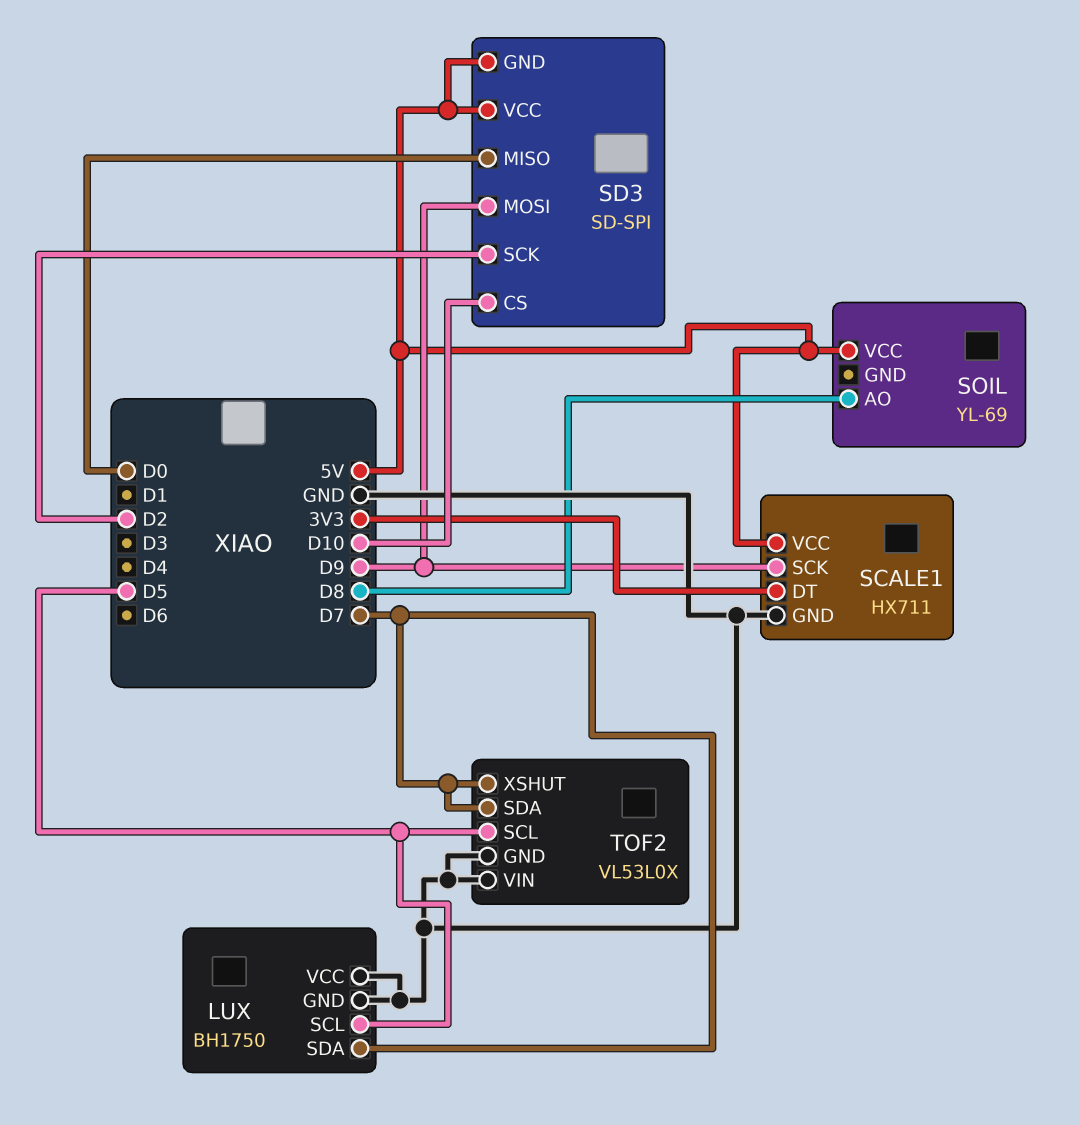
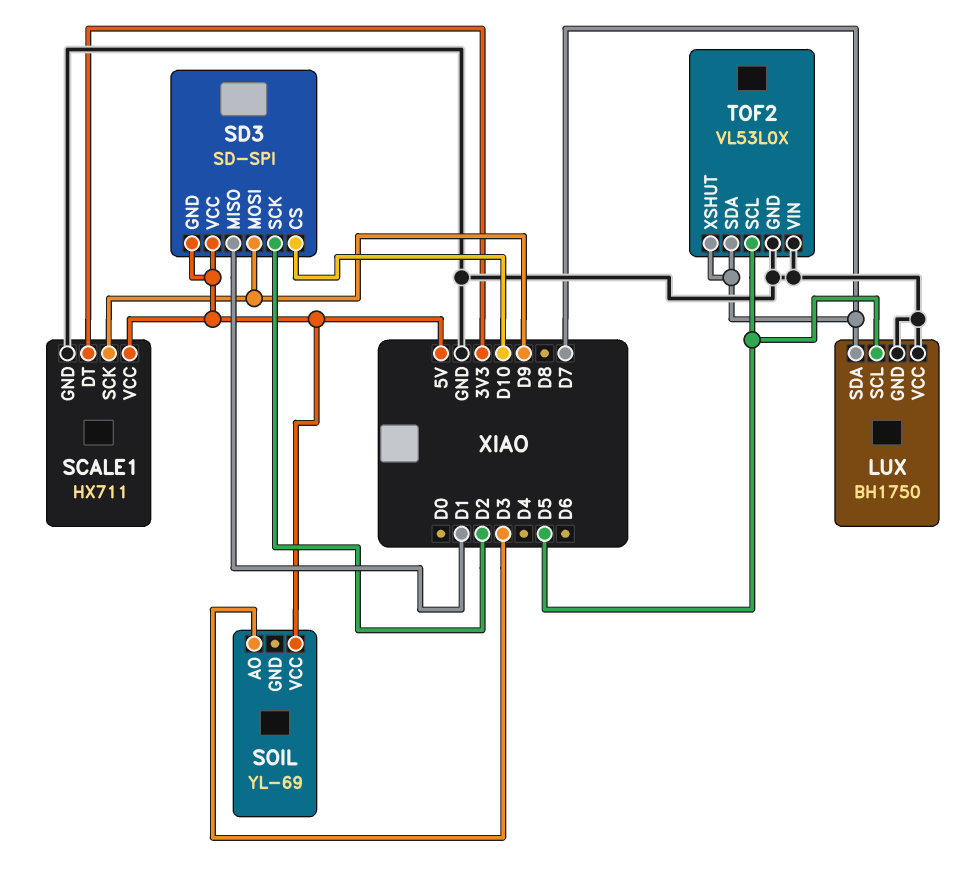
SD3 pin MISO: D0 -> D1
SOIL pin AO: D8 -> D3

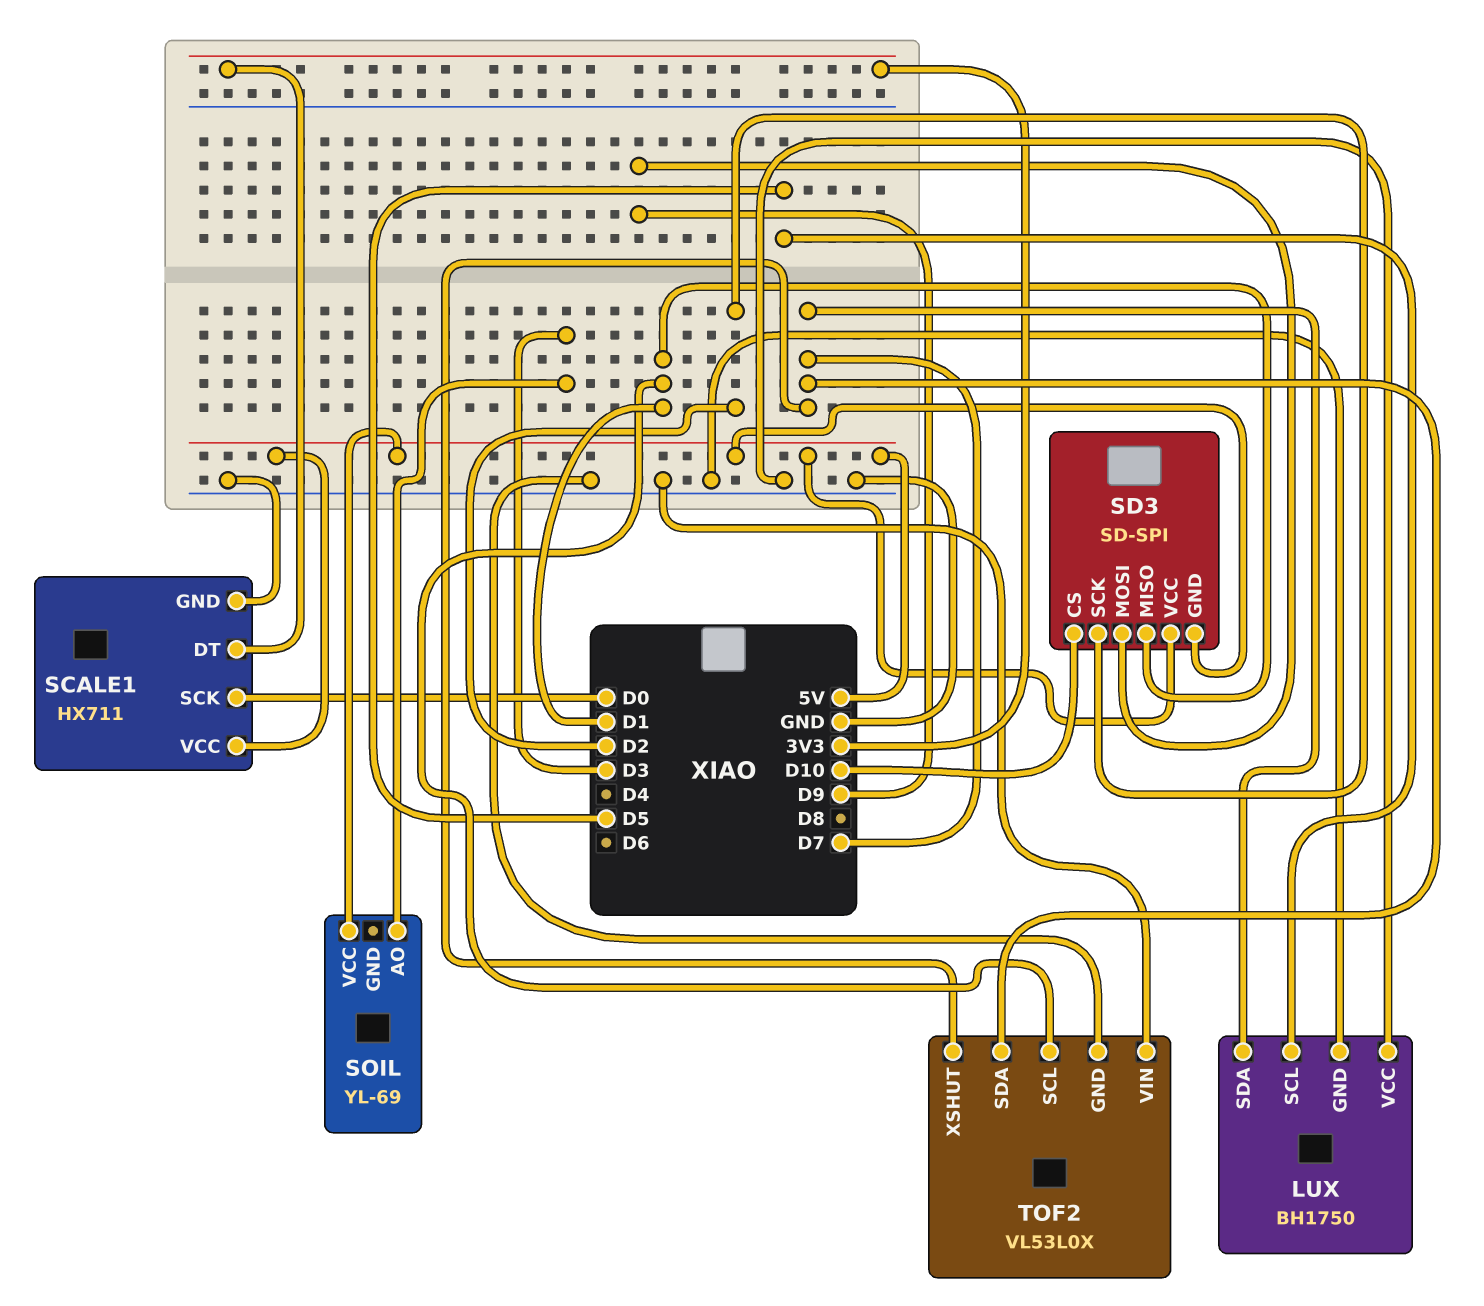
SCALE1 pin SCK: D9 -> D0
TOF2 pin SCL: D5 -> D1

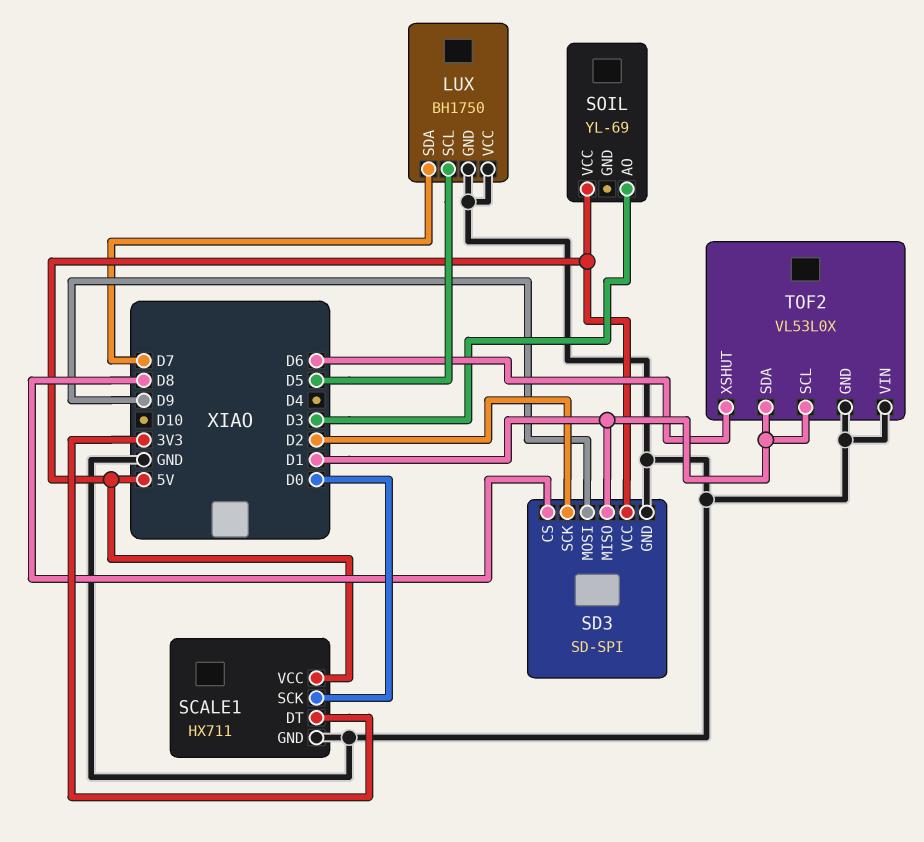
SD3 pin CS: D10 -> D8
SD3 pin GND: 5V -> GND
TOF2 pin SDA: D7 -> D1
TOF2 pin XSHUT: D7 -> D6

